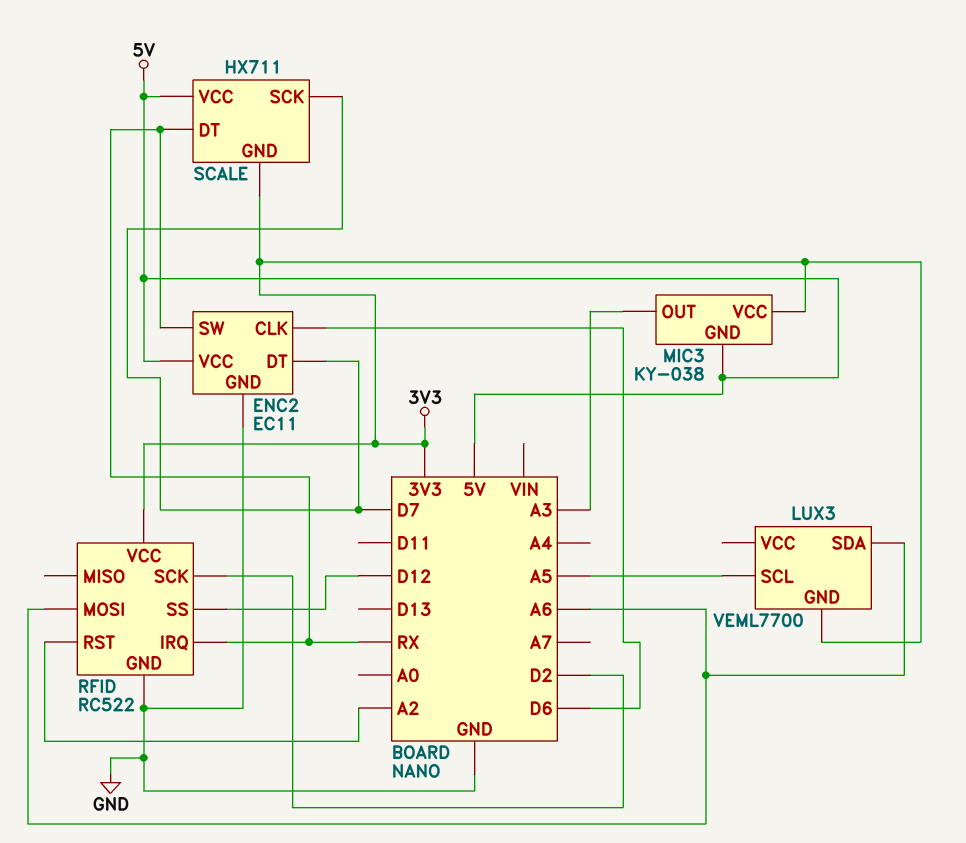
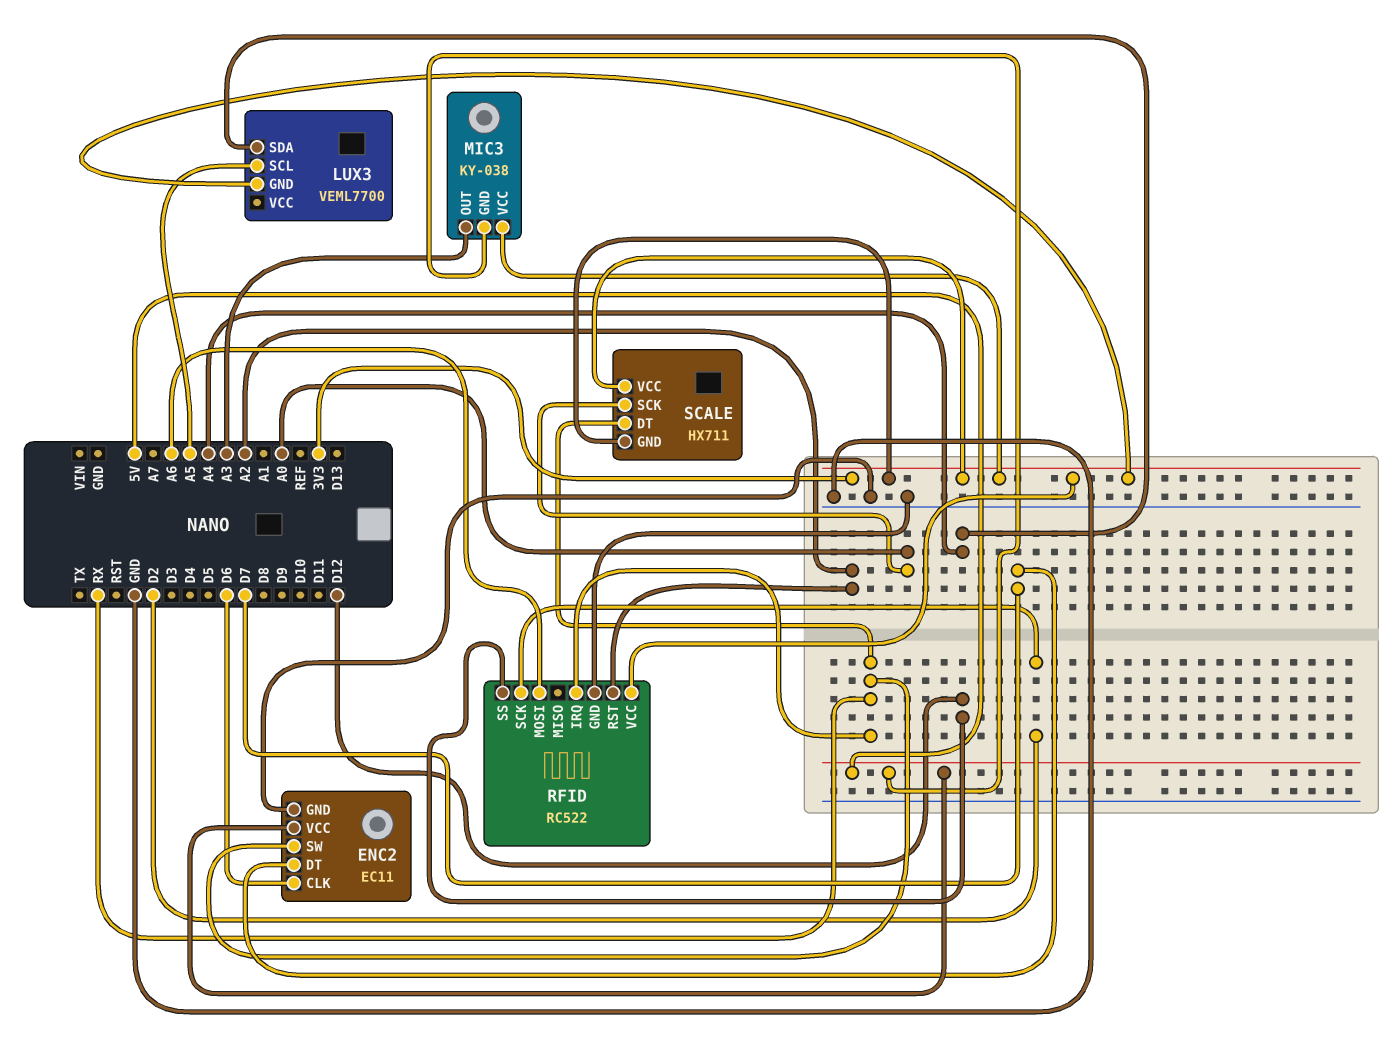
LUX3 pin SDA: A6 -> A4
SCALE pin SCK: D7 -> A0
SCALE pin VCC: 5V -> 3V3

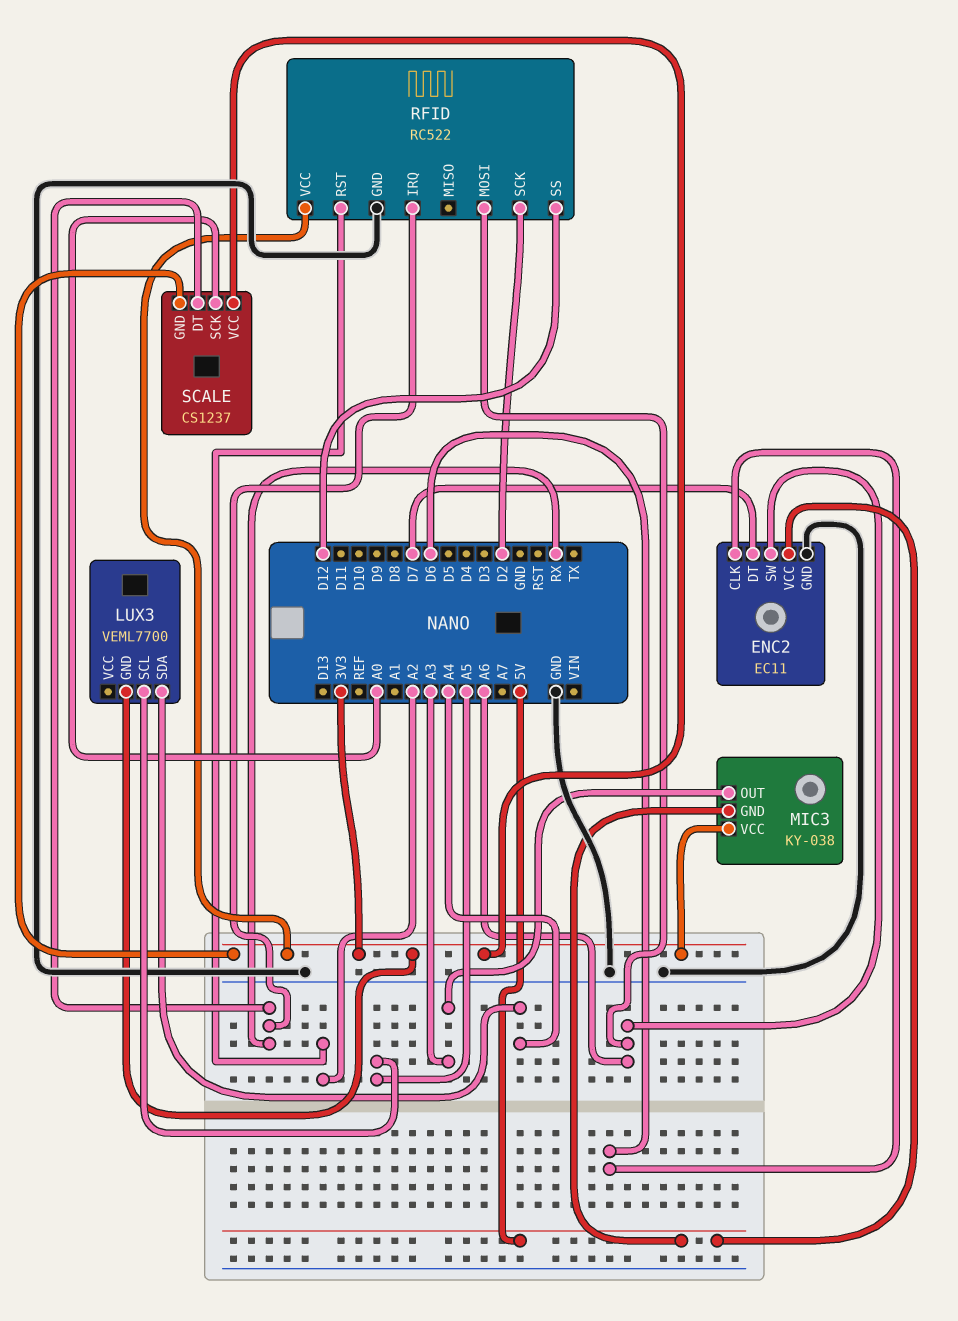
ENC2 pin SW: RX -> A6
SCALE: HX711 -> CS1237

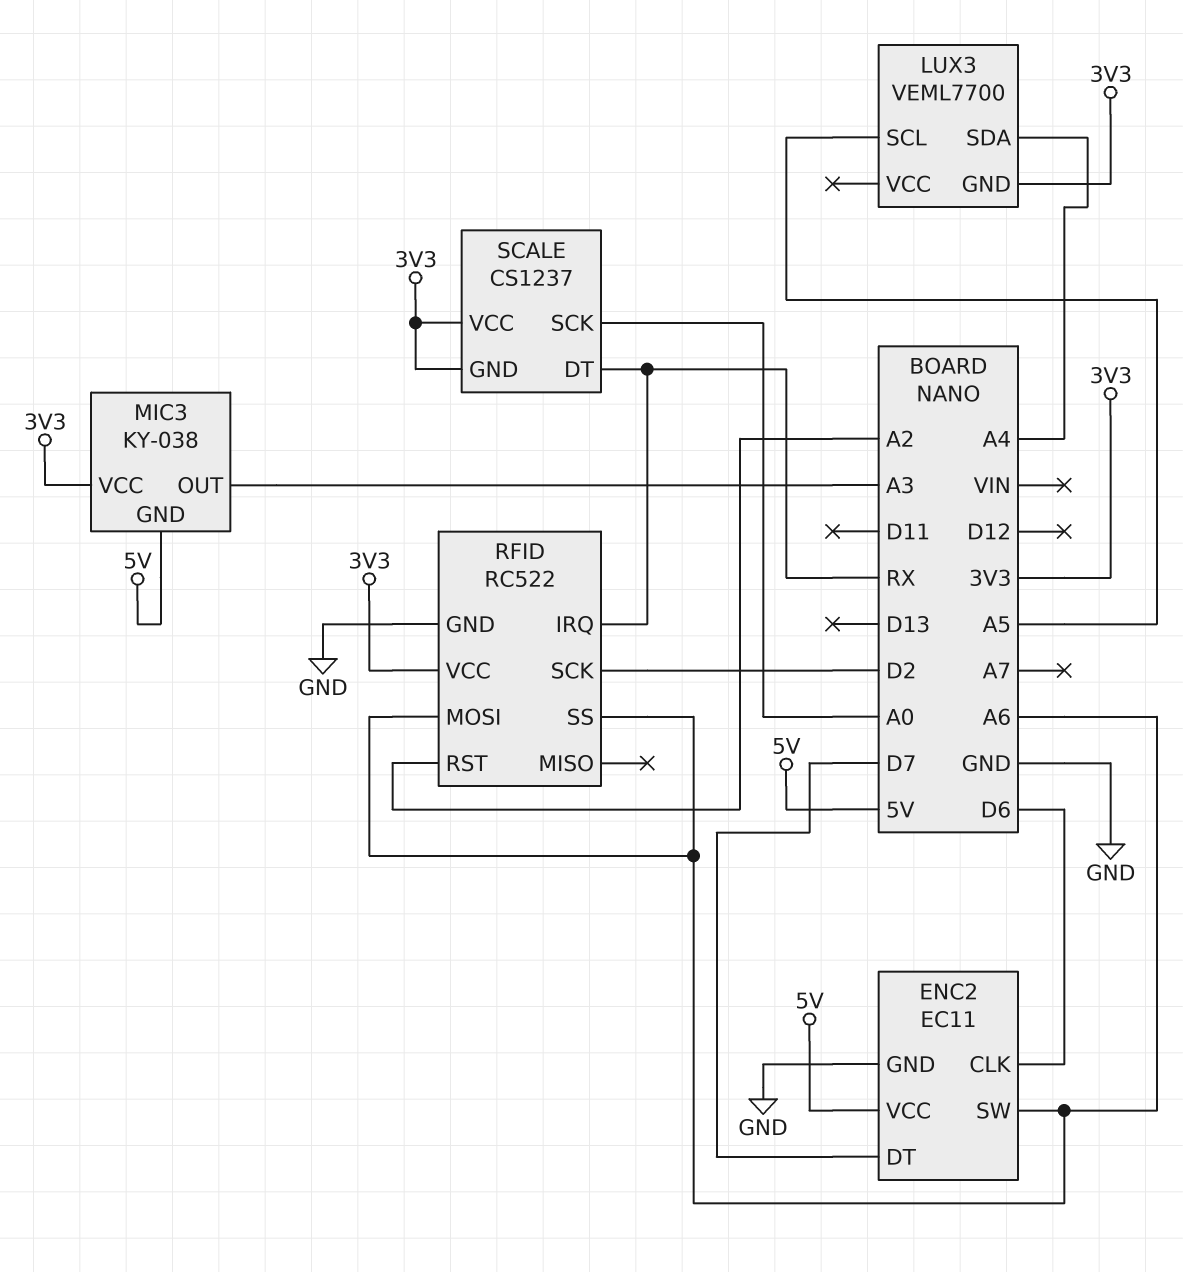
RFID pin SS: D12 -> A6

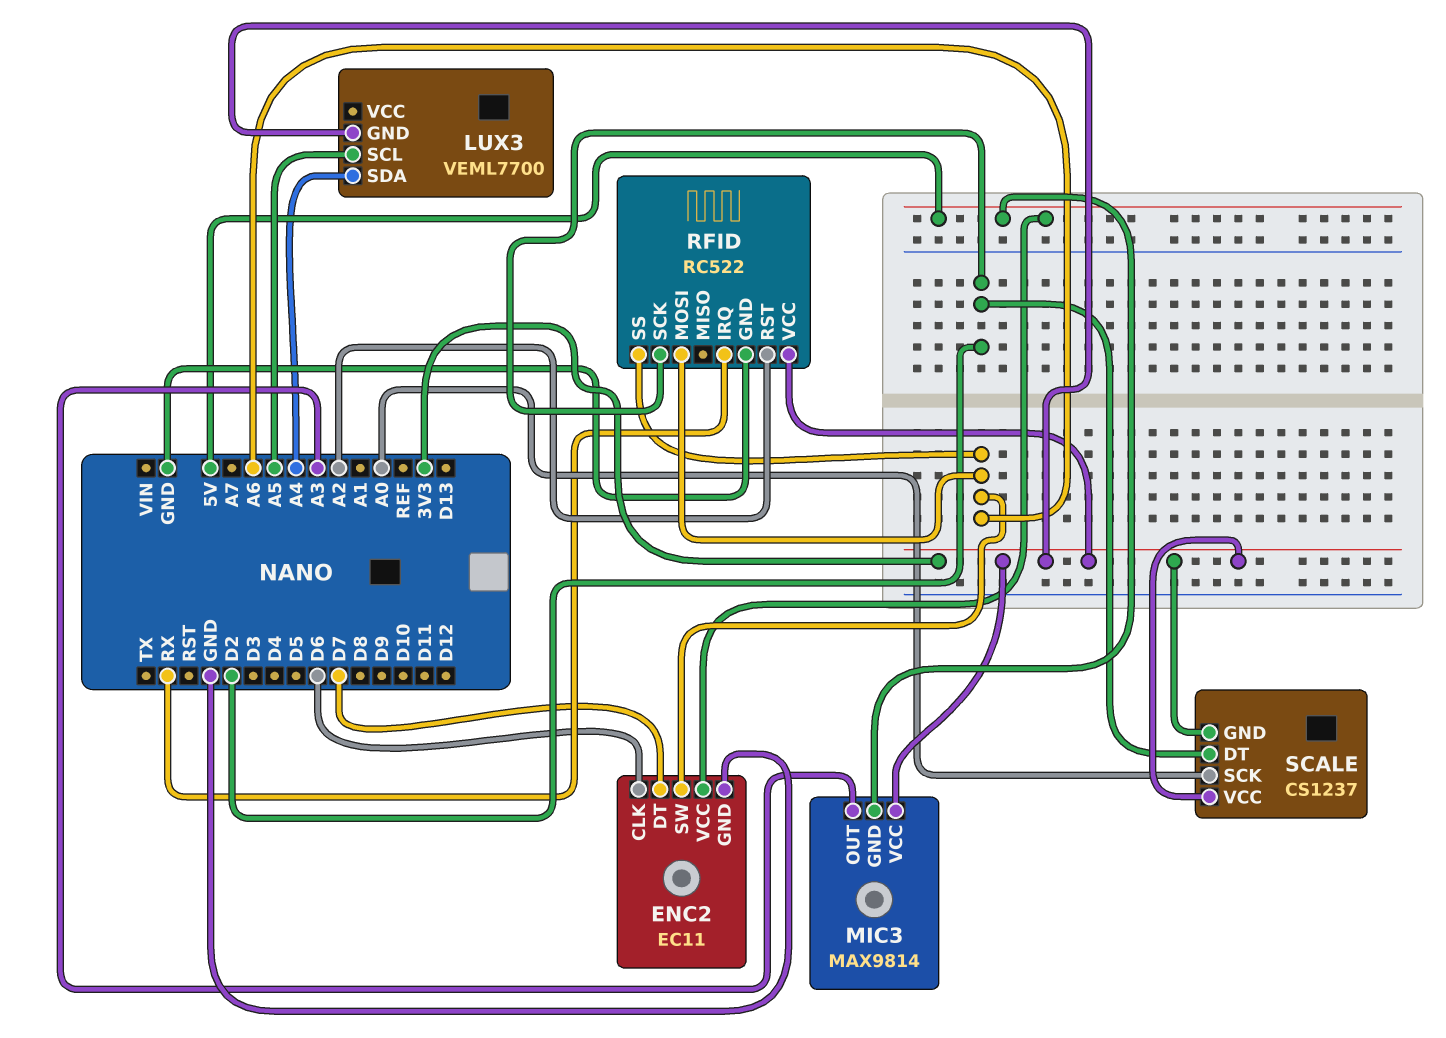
MIC3: KY-038 -> MAX9814
SCALE pin DT: RX -> D2

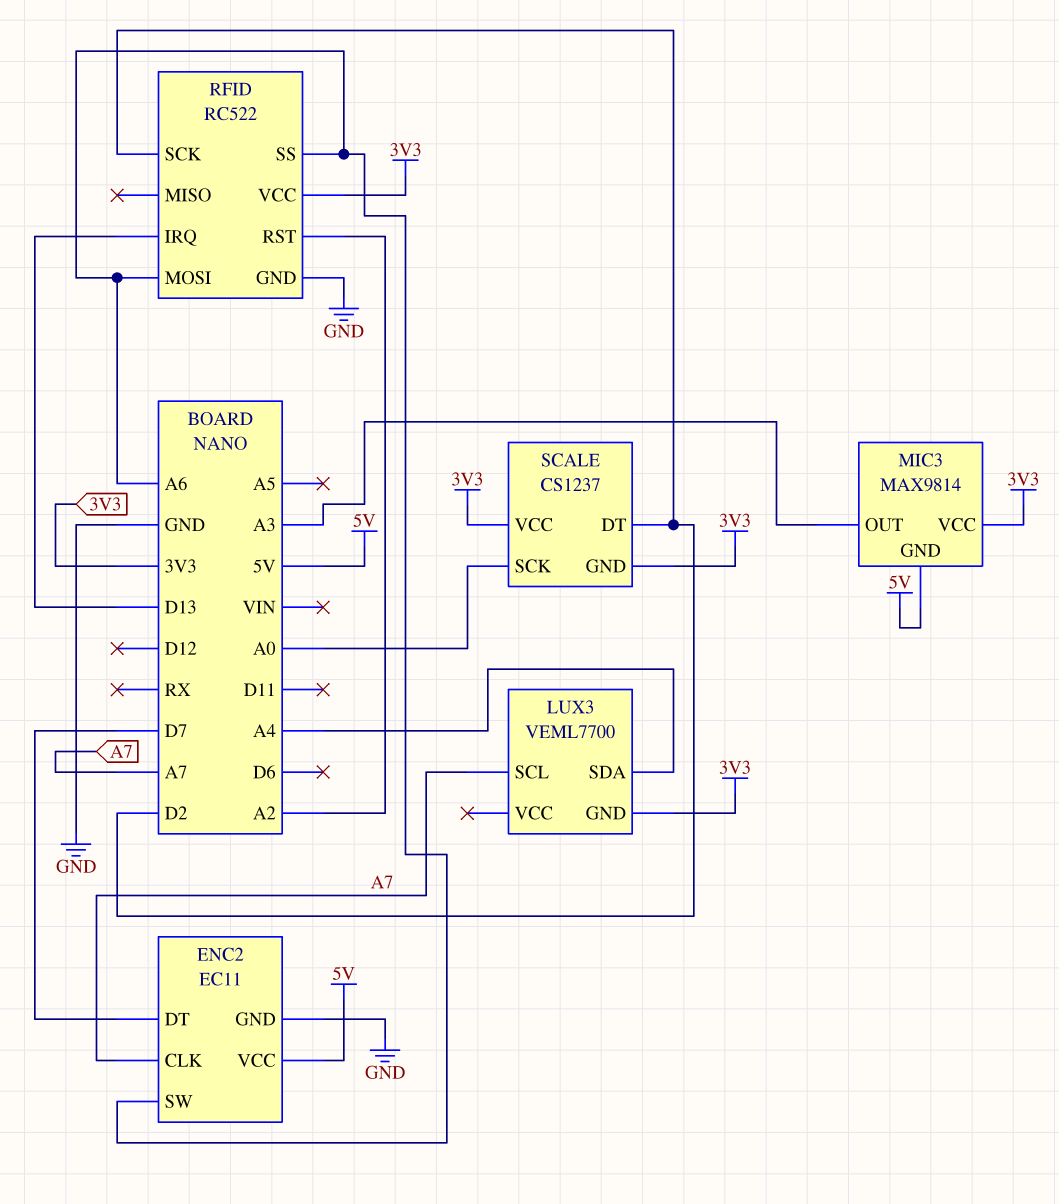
ENC2 pin CLK: D6 -> A7
LUX3 pin SCL: A5 -> A7
RFID pin IRQ: RX -> D13

